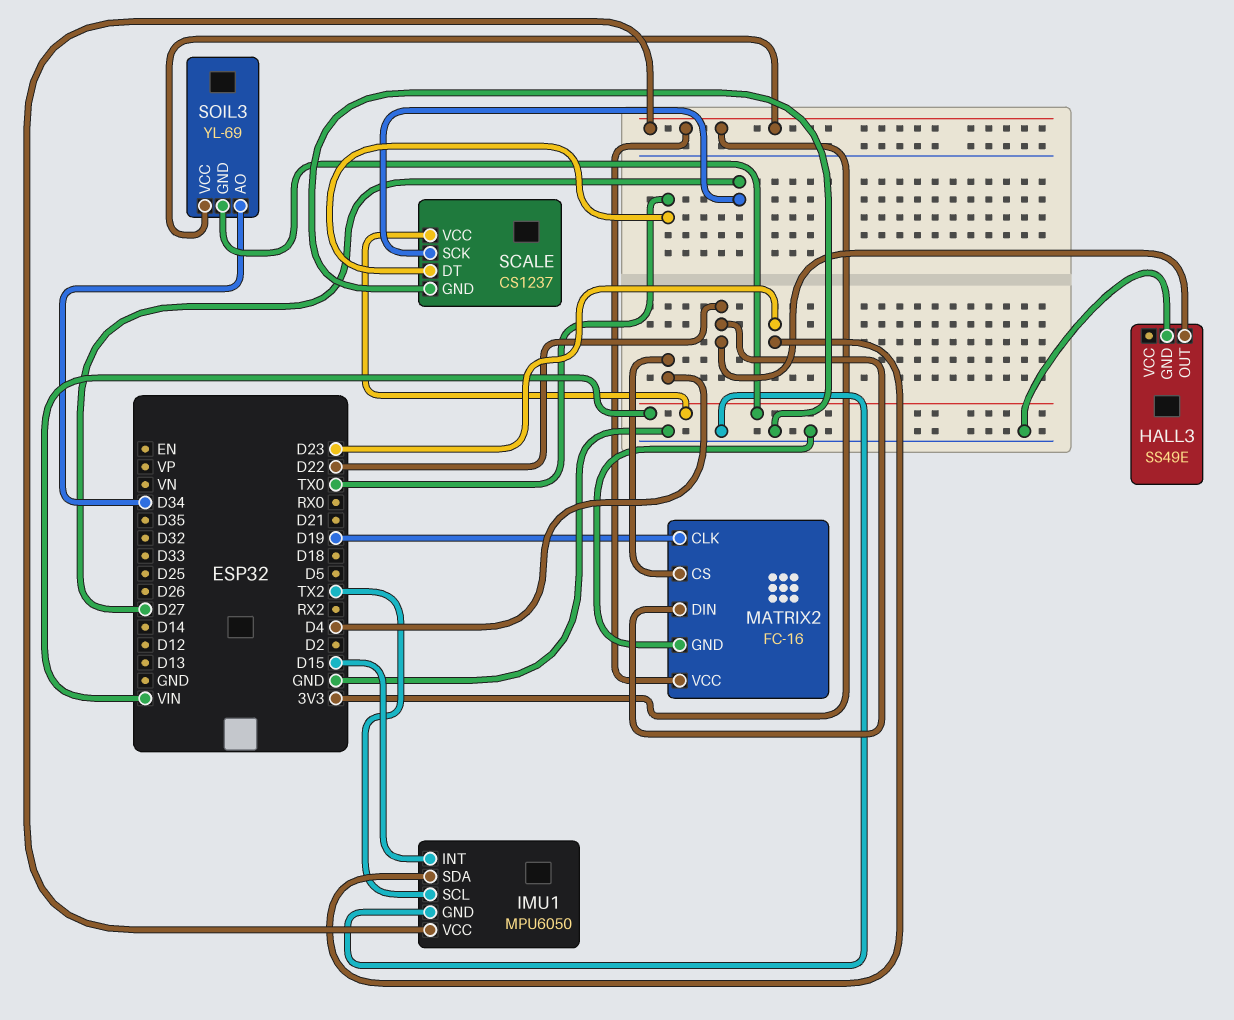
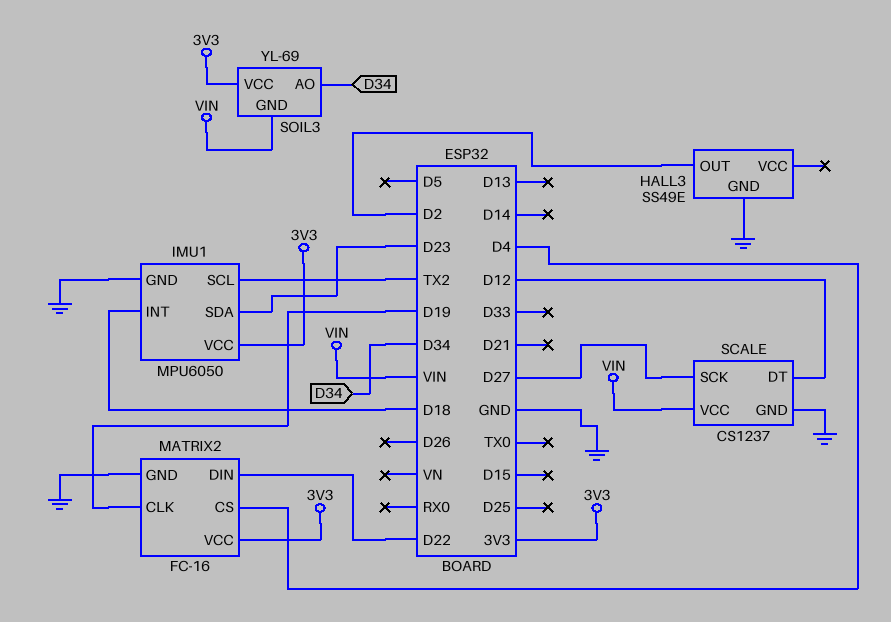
HALL3 pin OUT: D22 -> D2
IMU1 pin INT: D15 -> D18
SCALE pin DT: TX0 -> D12

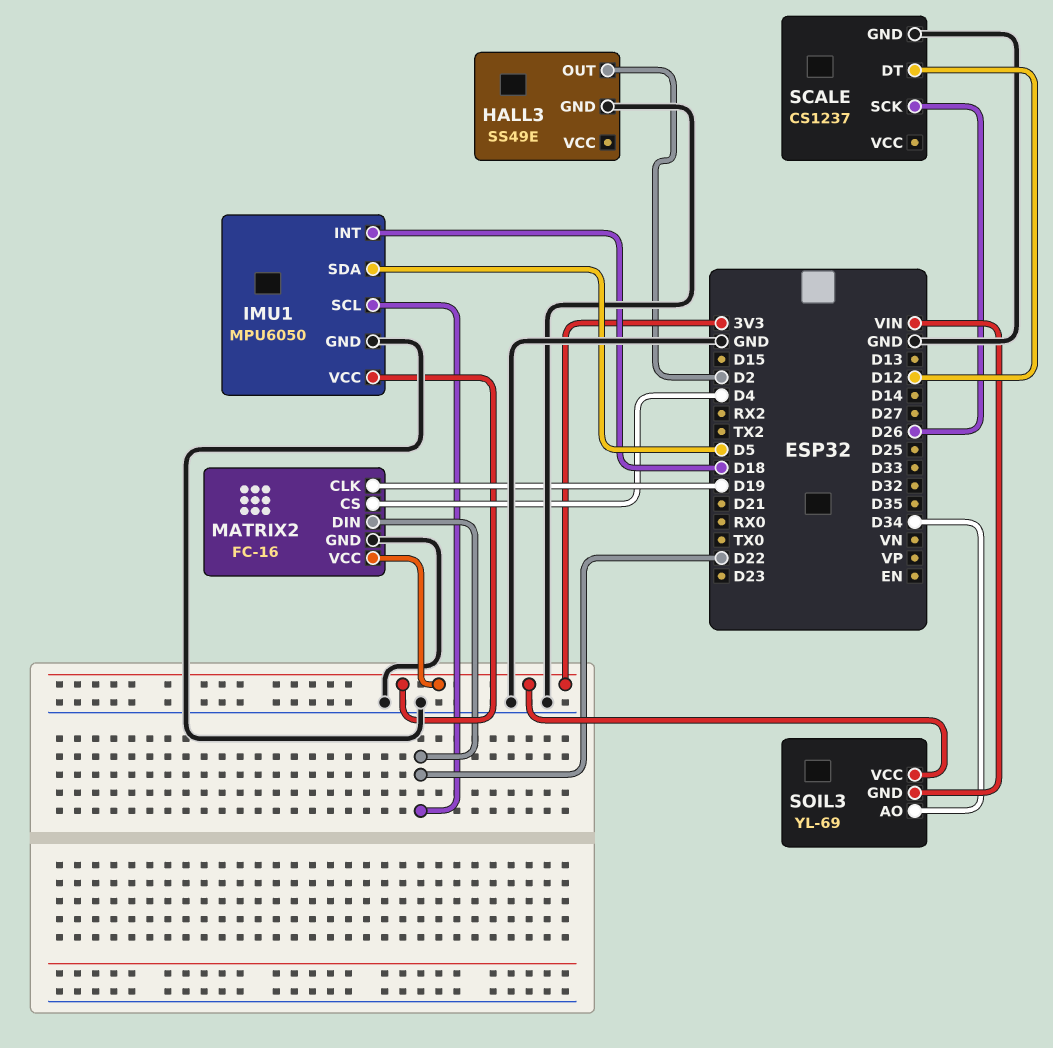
IMU1 pin SCL: TX2 -> D22
IMU1 pin SDA: D23 -> D5
SCALE pin SCK: D27 -> D26
SCALE pin VCC: VIN -> none

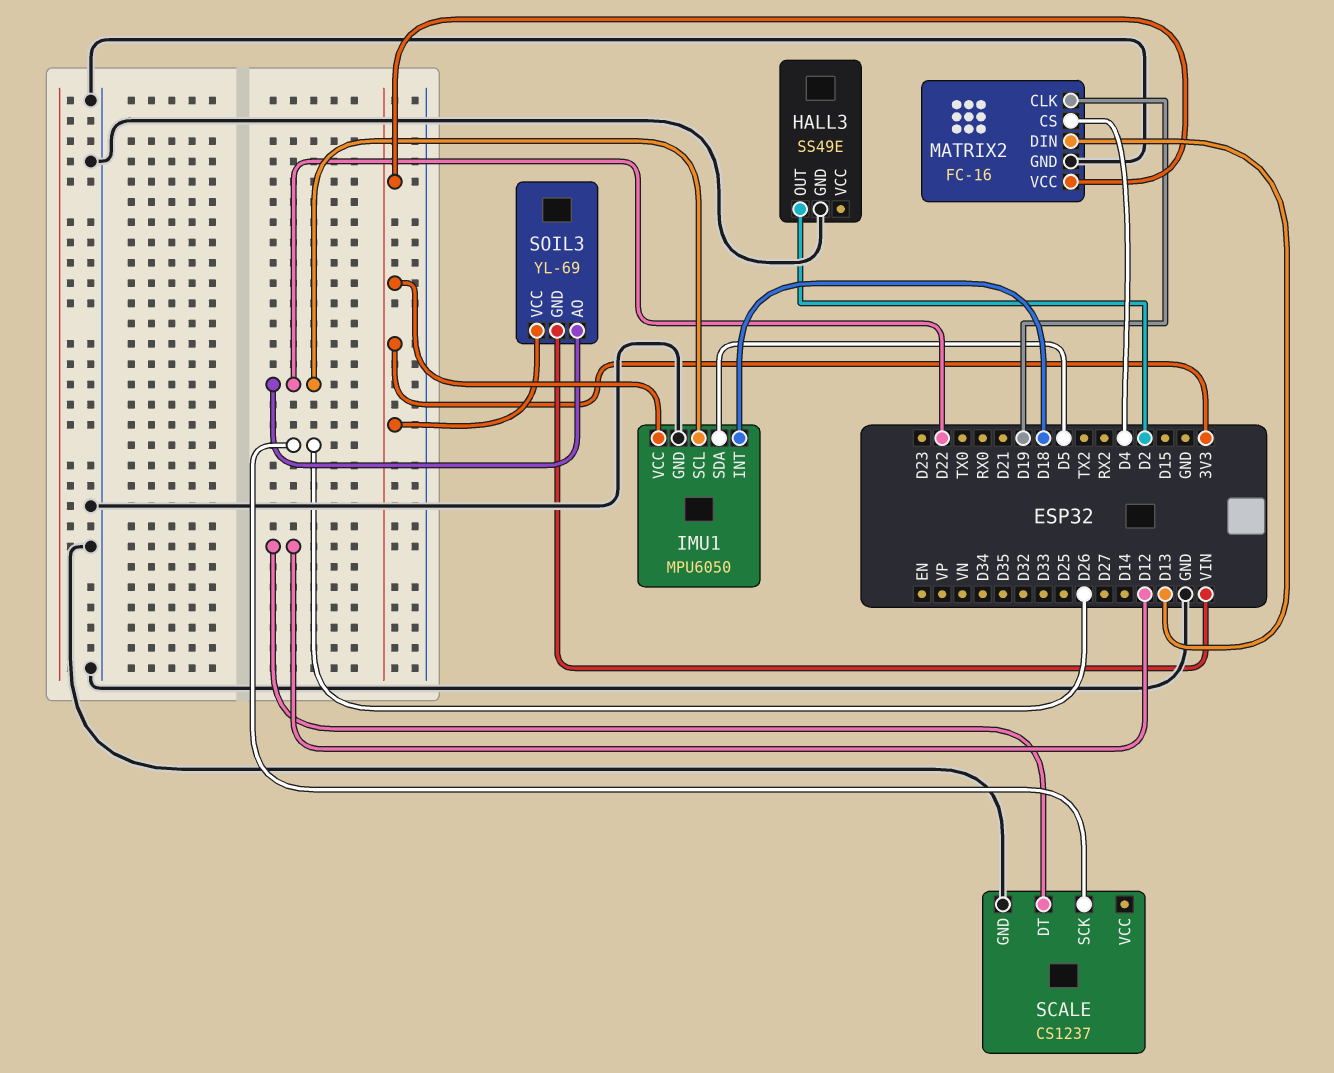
MATRIX2 pin DIN: D22 -> D13
SOIL3 pin AO: D34 -> D22

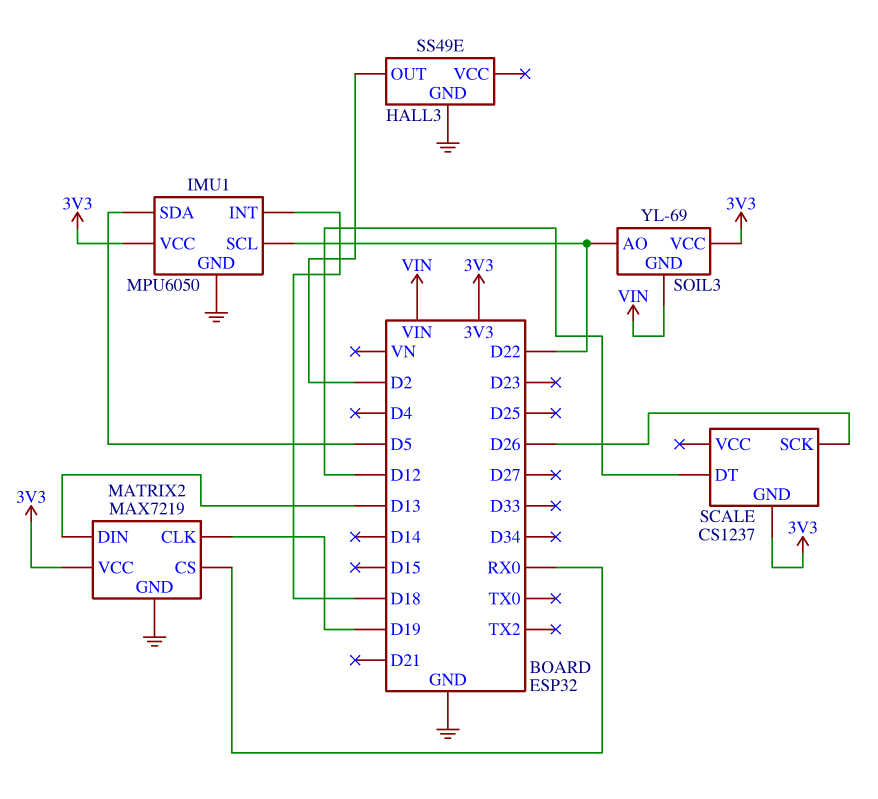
MATRIX2: FC-16 -> MAX7219
MATRIX2 pin CS: D4 -> RX0
SCALE pin GND: GND -> 3V3

